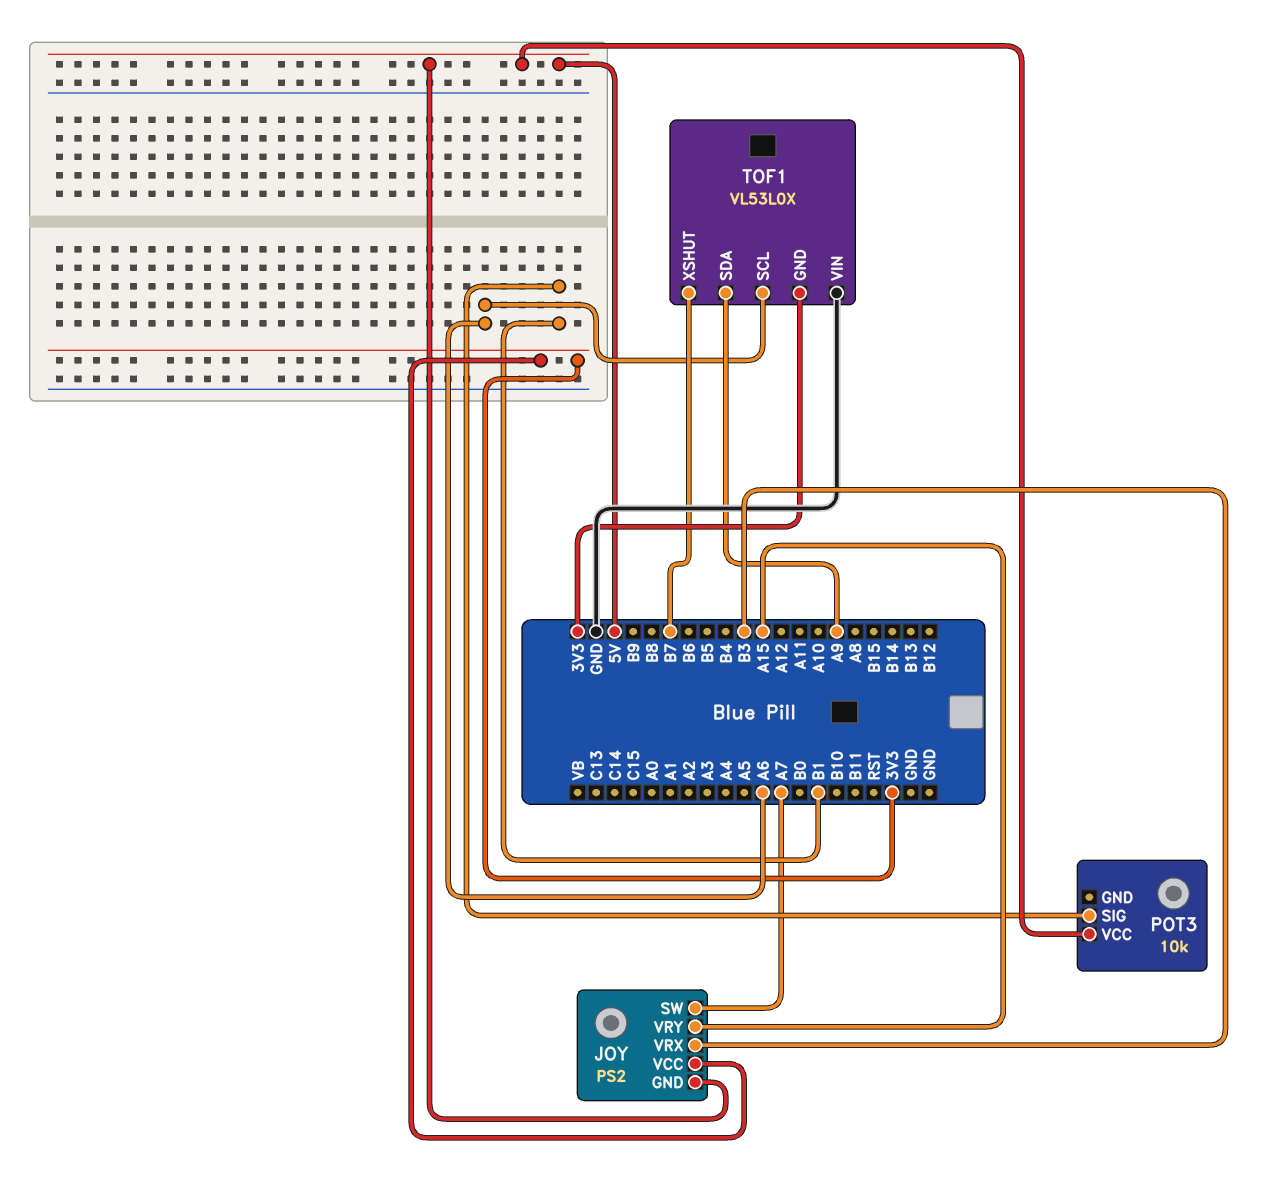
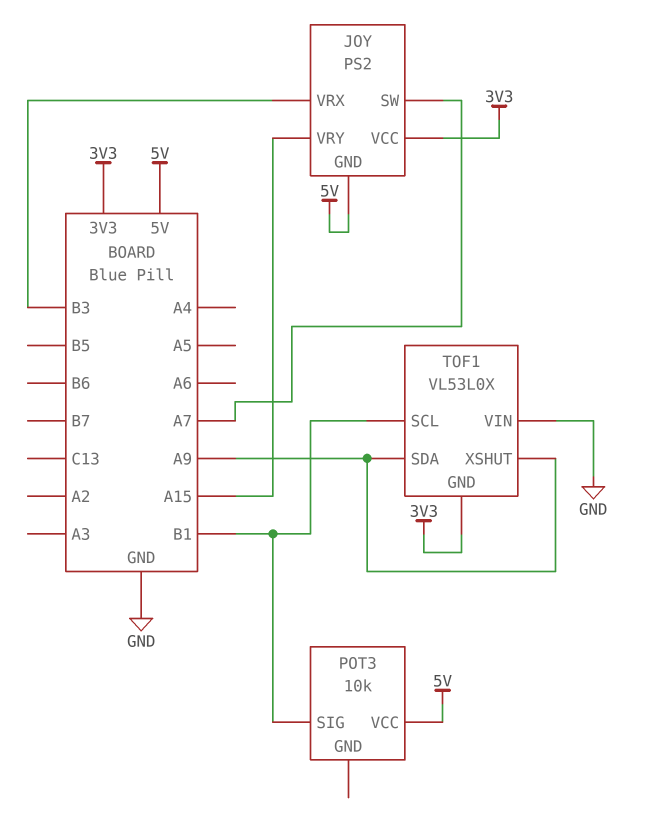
TOF1 pin SCL: A6 -> B1
TOF1 pin XSHUT: B7 -> A9

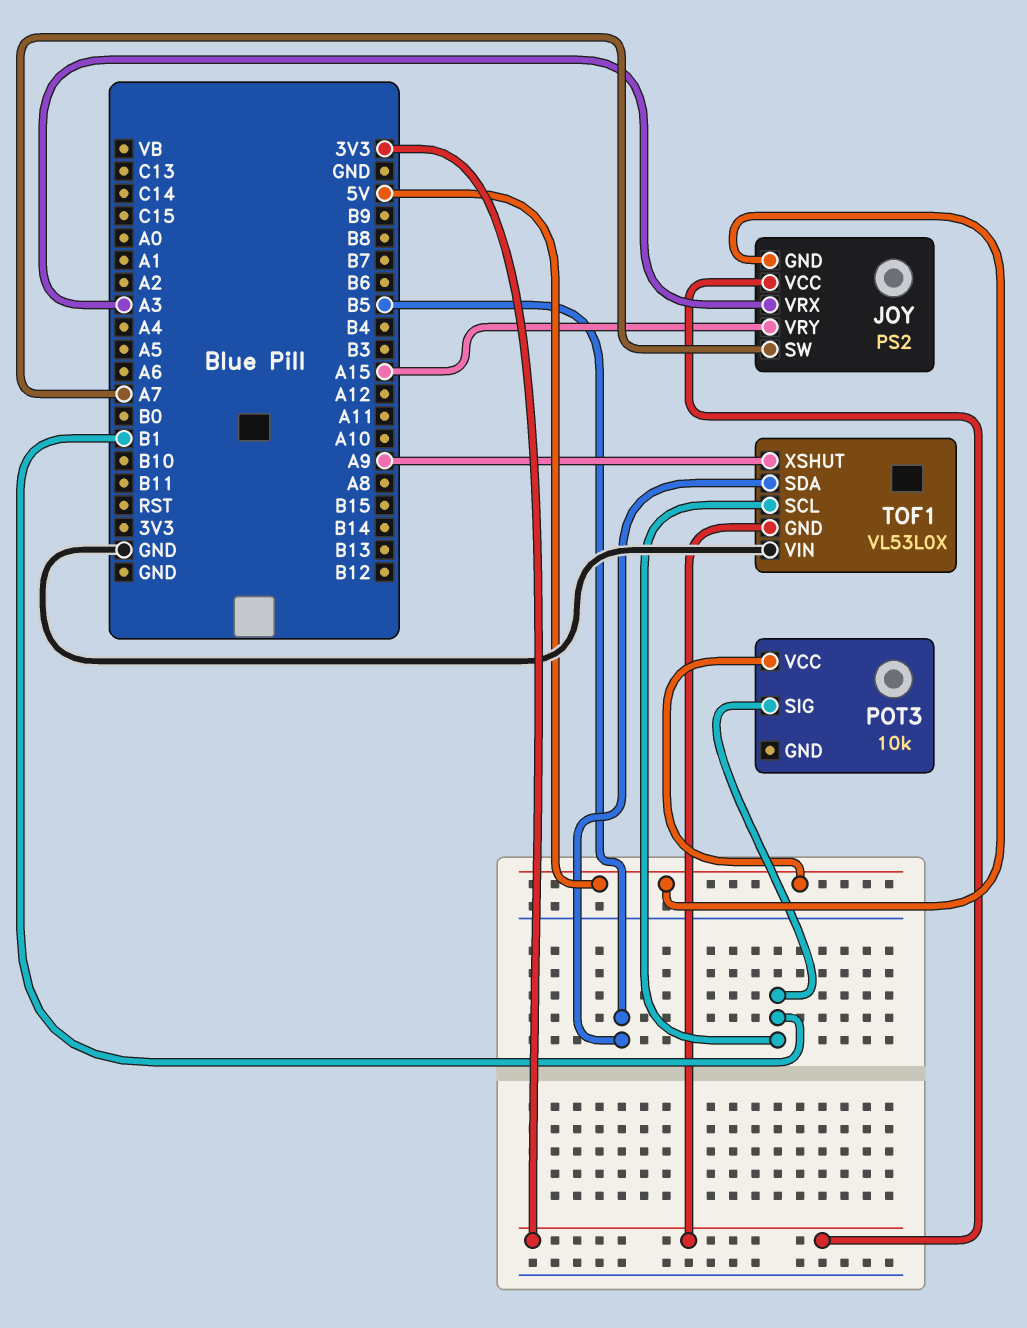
JOY pin VRX: B3 -> A3
TOF1 pin SDA: A9 -> B5

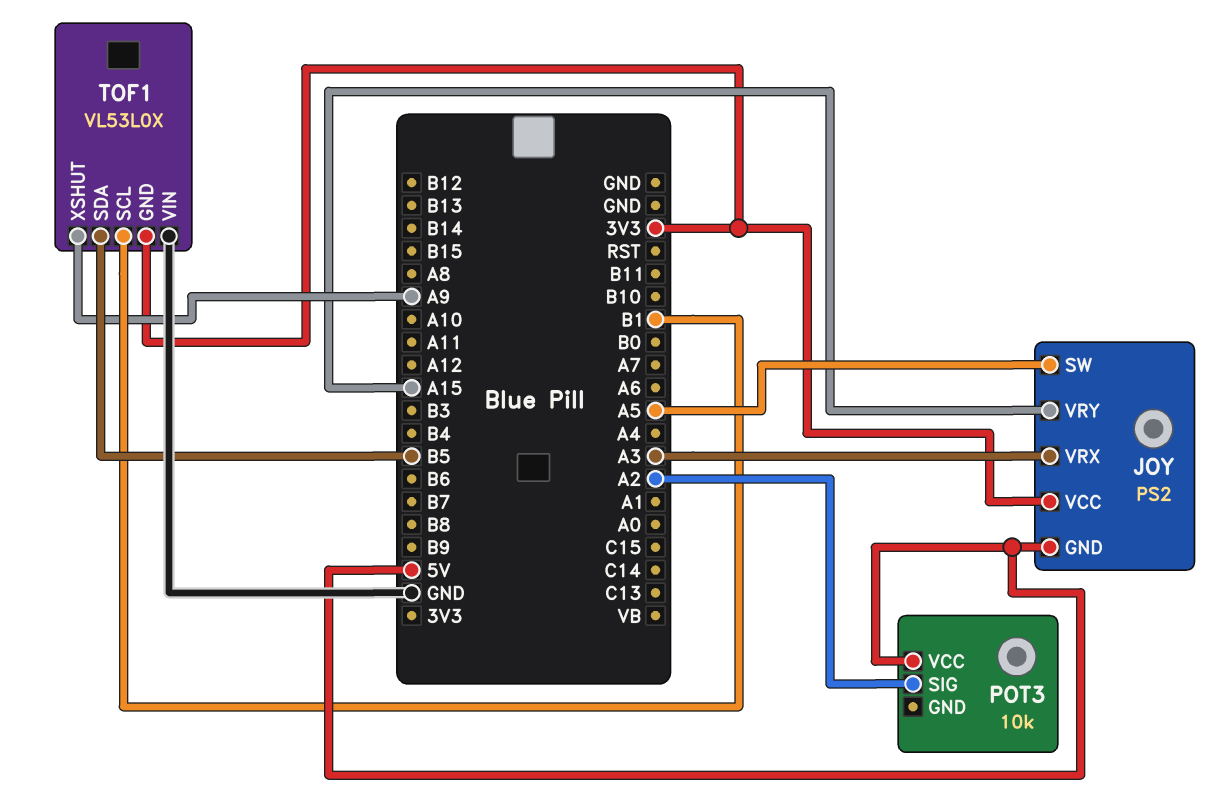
JOY pin SW: A7 -> A5
POT3 pin SIG: B1 -> A2

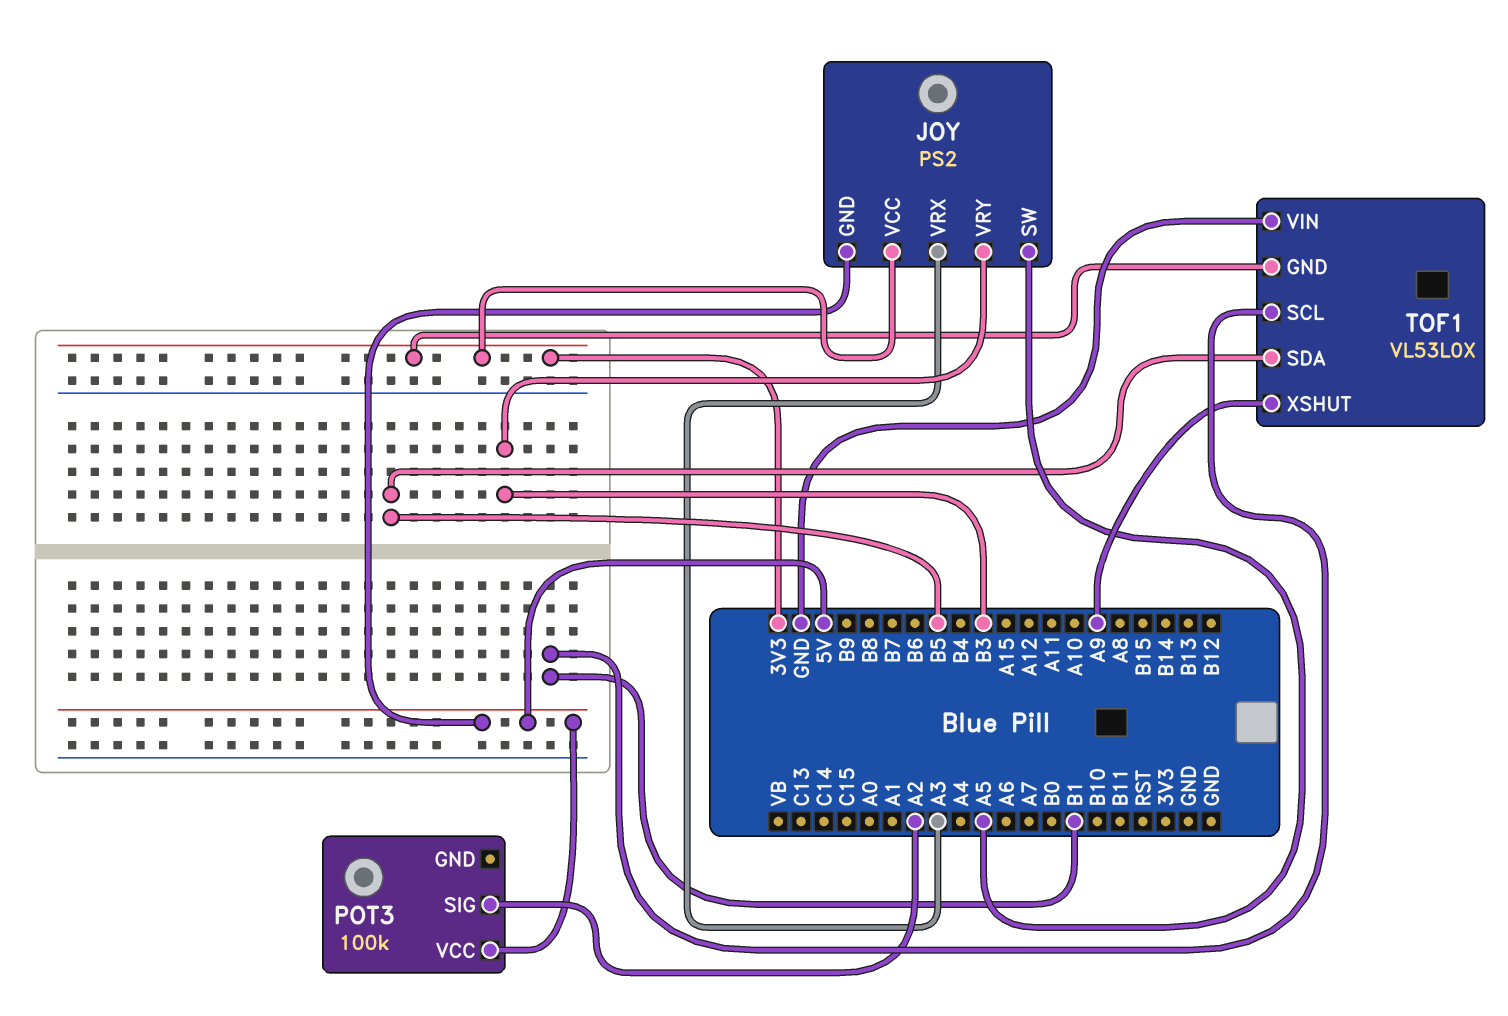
JOY pin VRY: A15 -> B3
POT3: 10k -> 100k

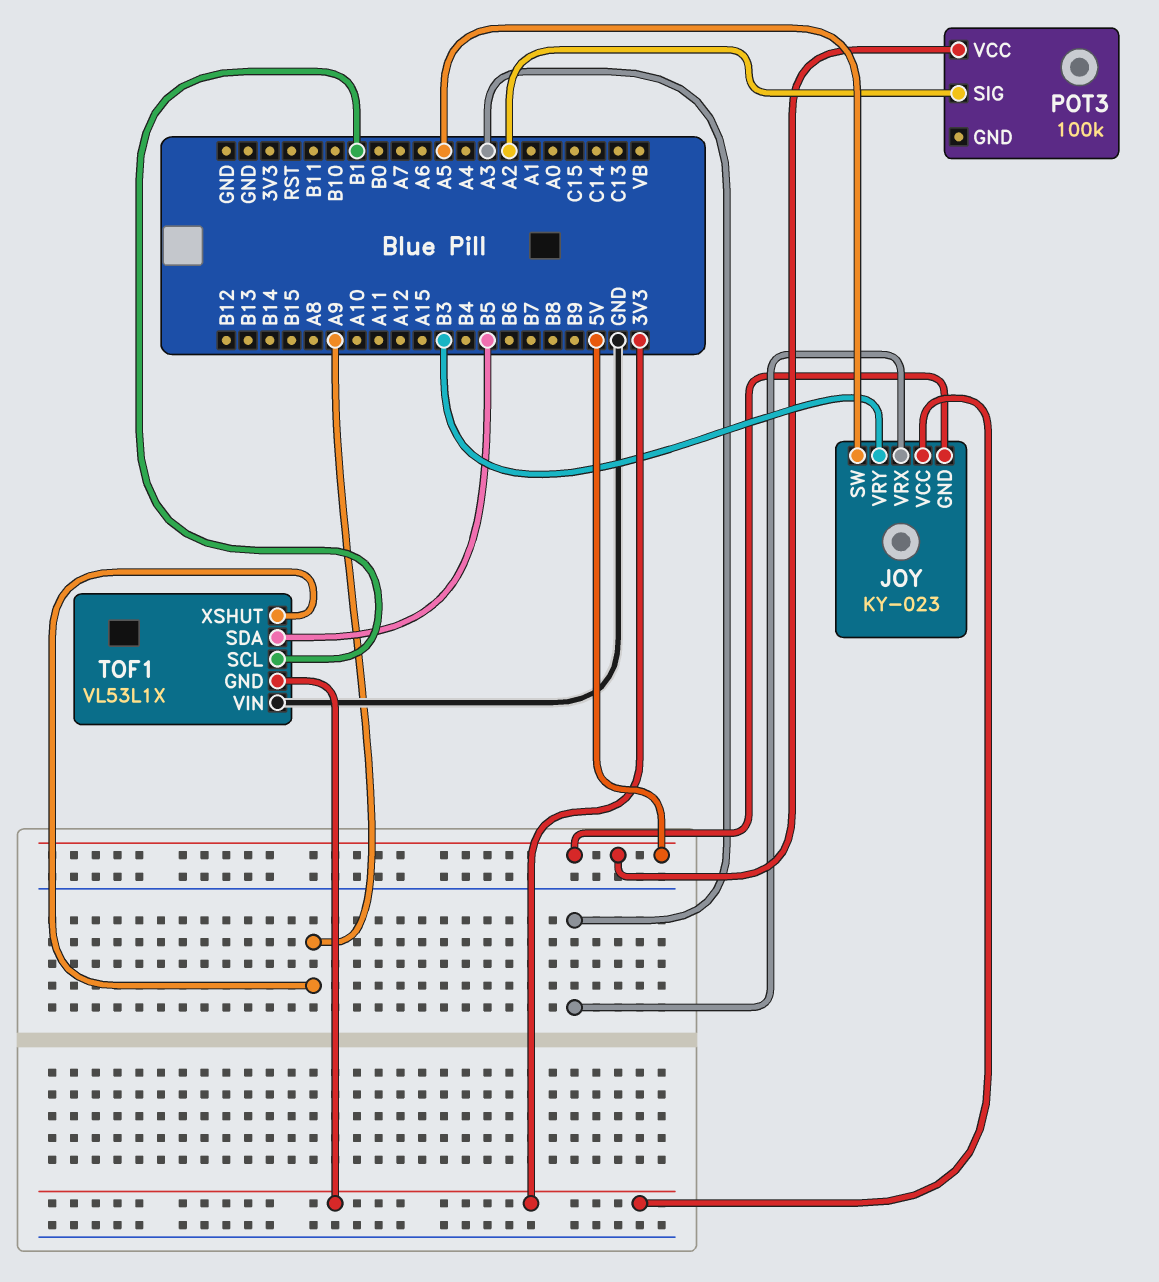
JOY: PS2 -> KY-023
TOF1: VL53L0X -> VL53L1X

